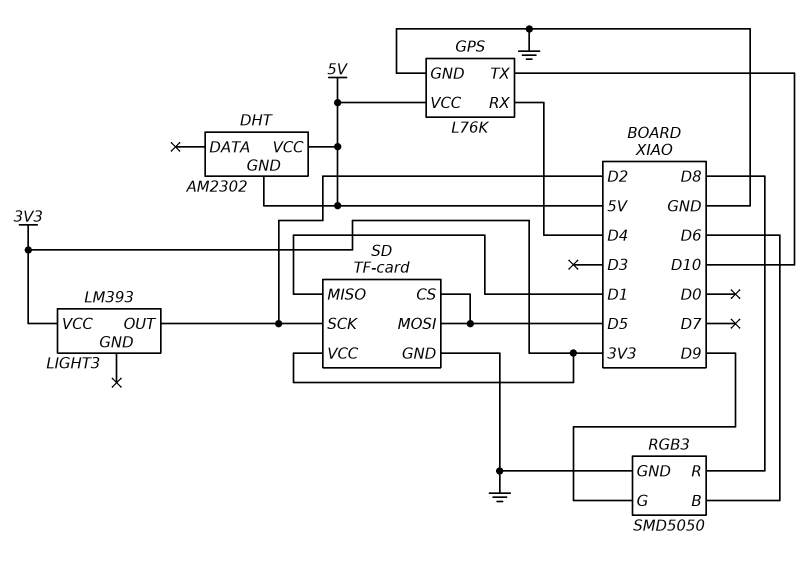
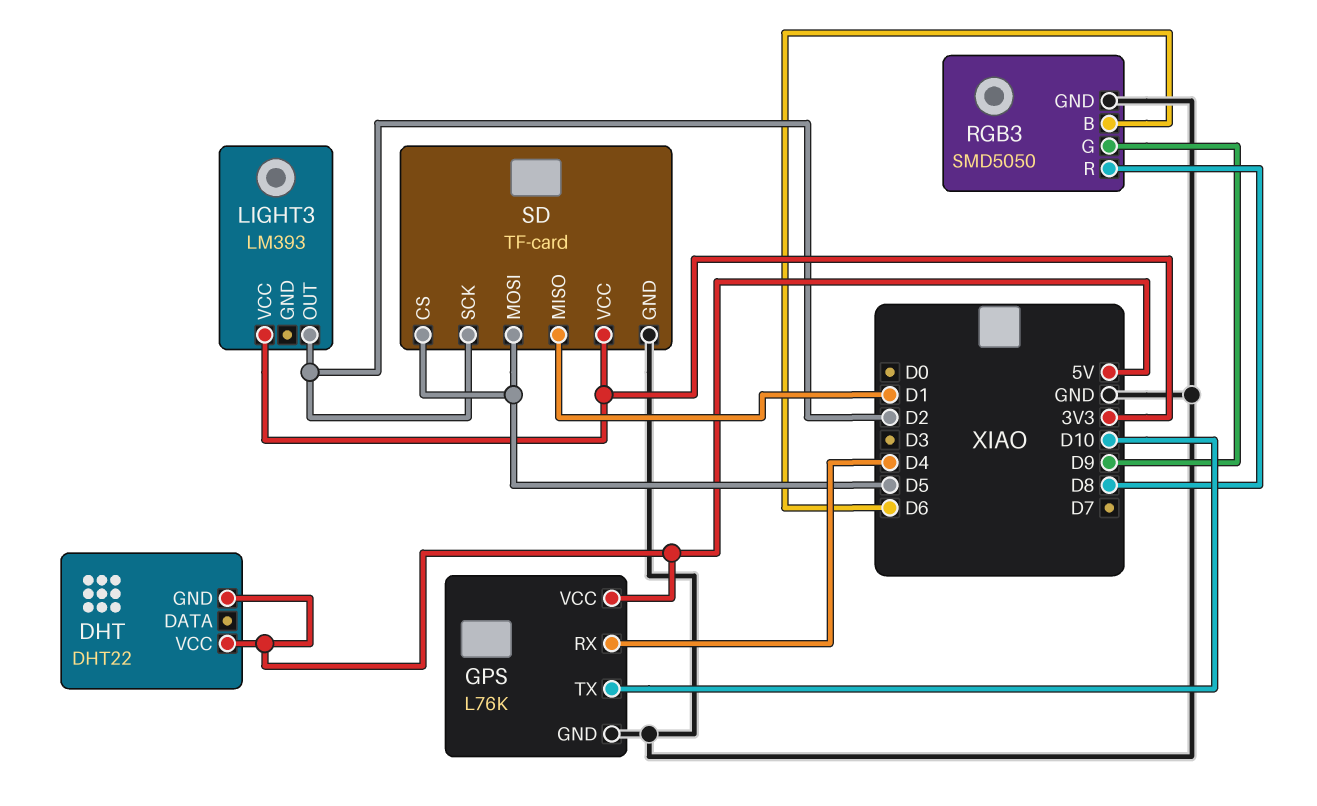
DHT: AM2302 -> DHT22

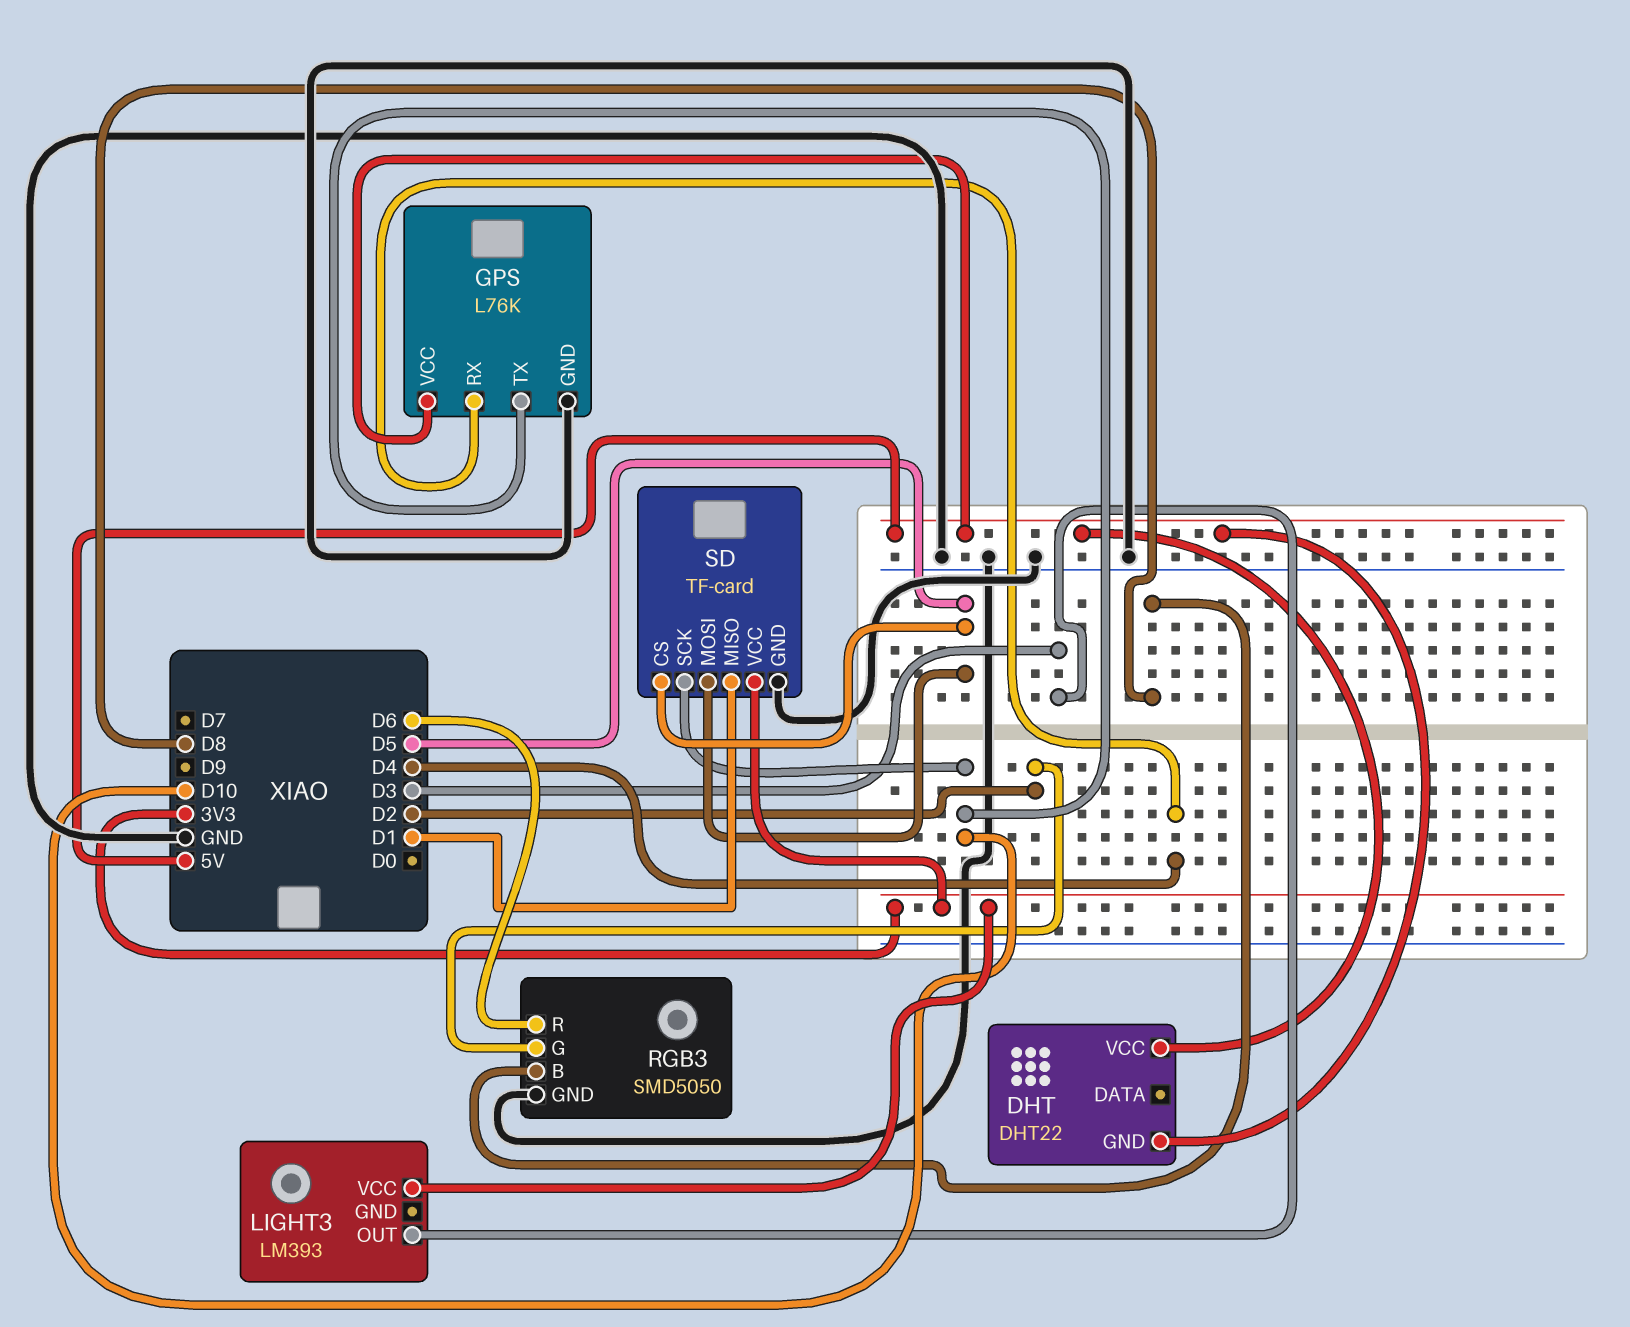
LIGHT3 pin OUT: D2 -> D3
RGB3 pin B: D6 -> D8
RGB3 pin G: D9 -> D2
RGB3 pin R: D8 -> D6
SD pin SCK: D2 -> D10

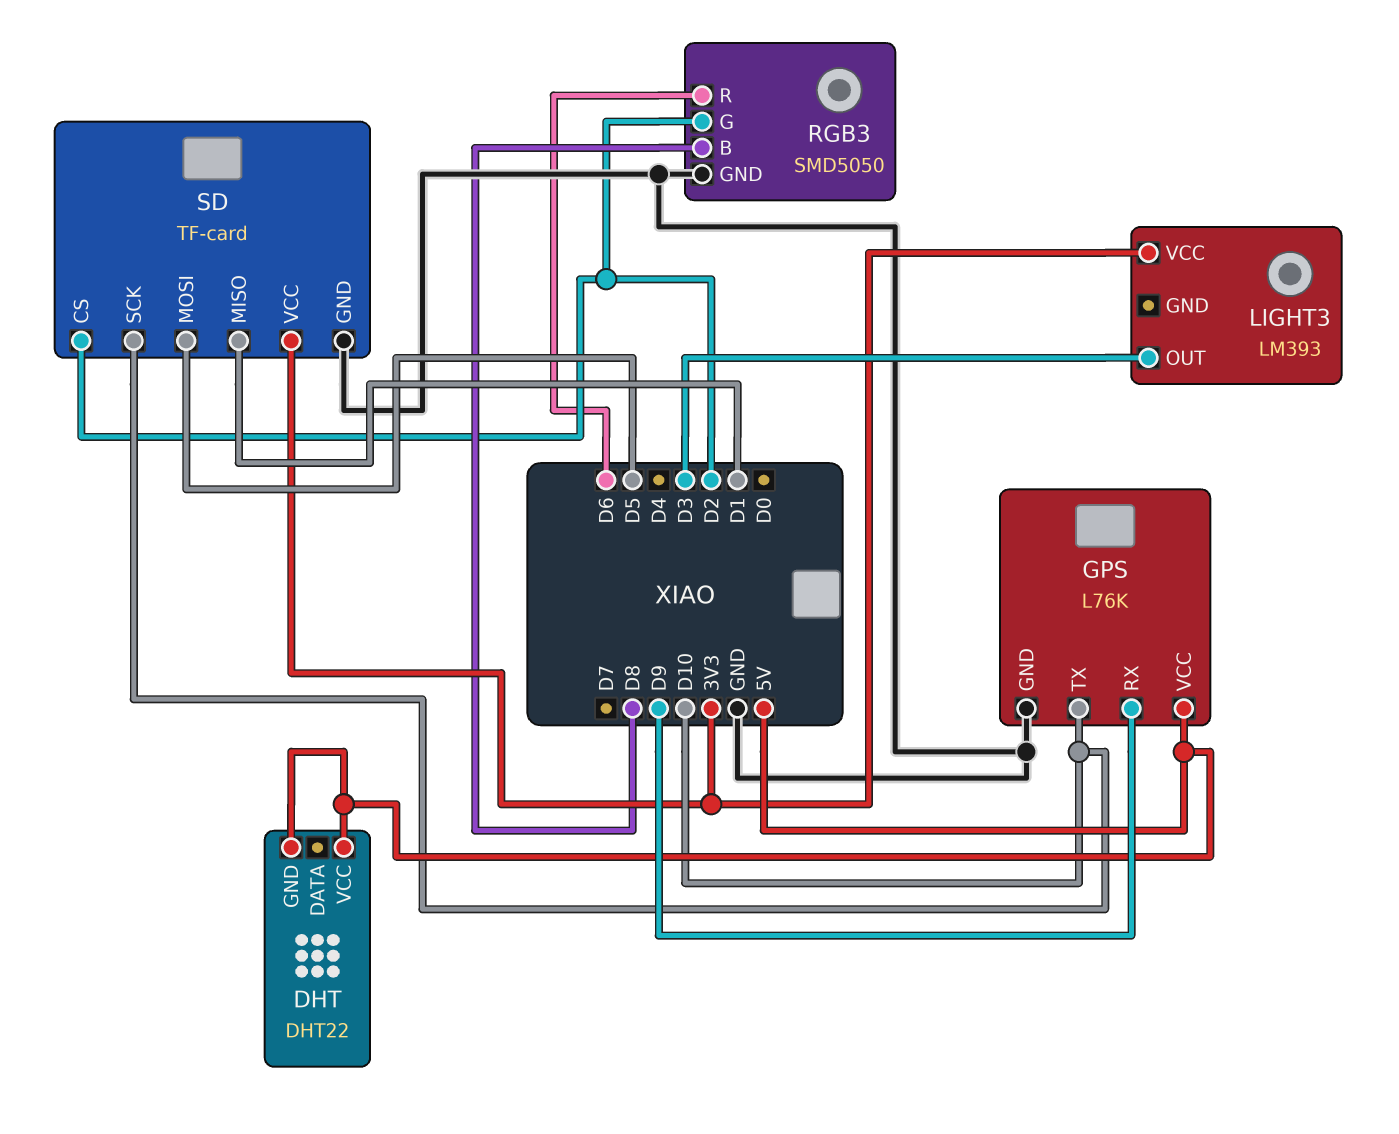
GPS pin RX: D4 -> D9
SD pin CS: D5 -> D2

